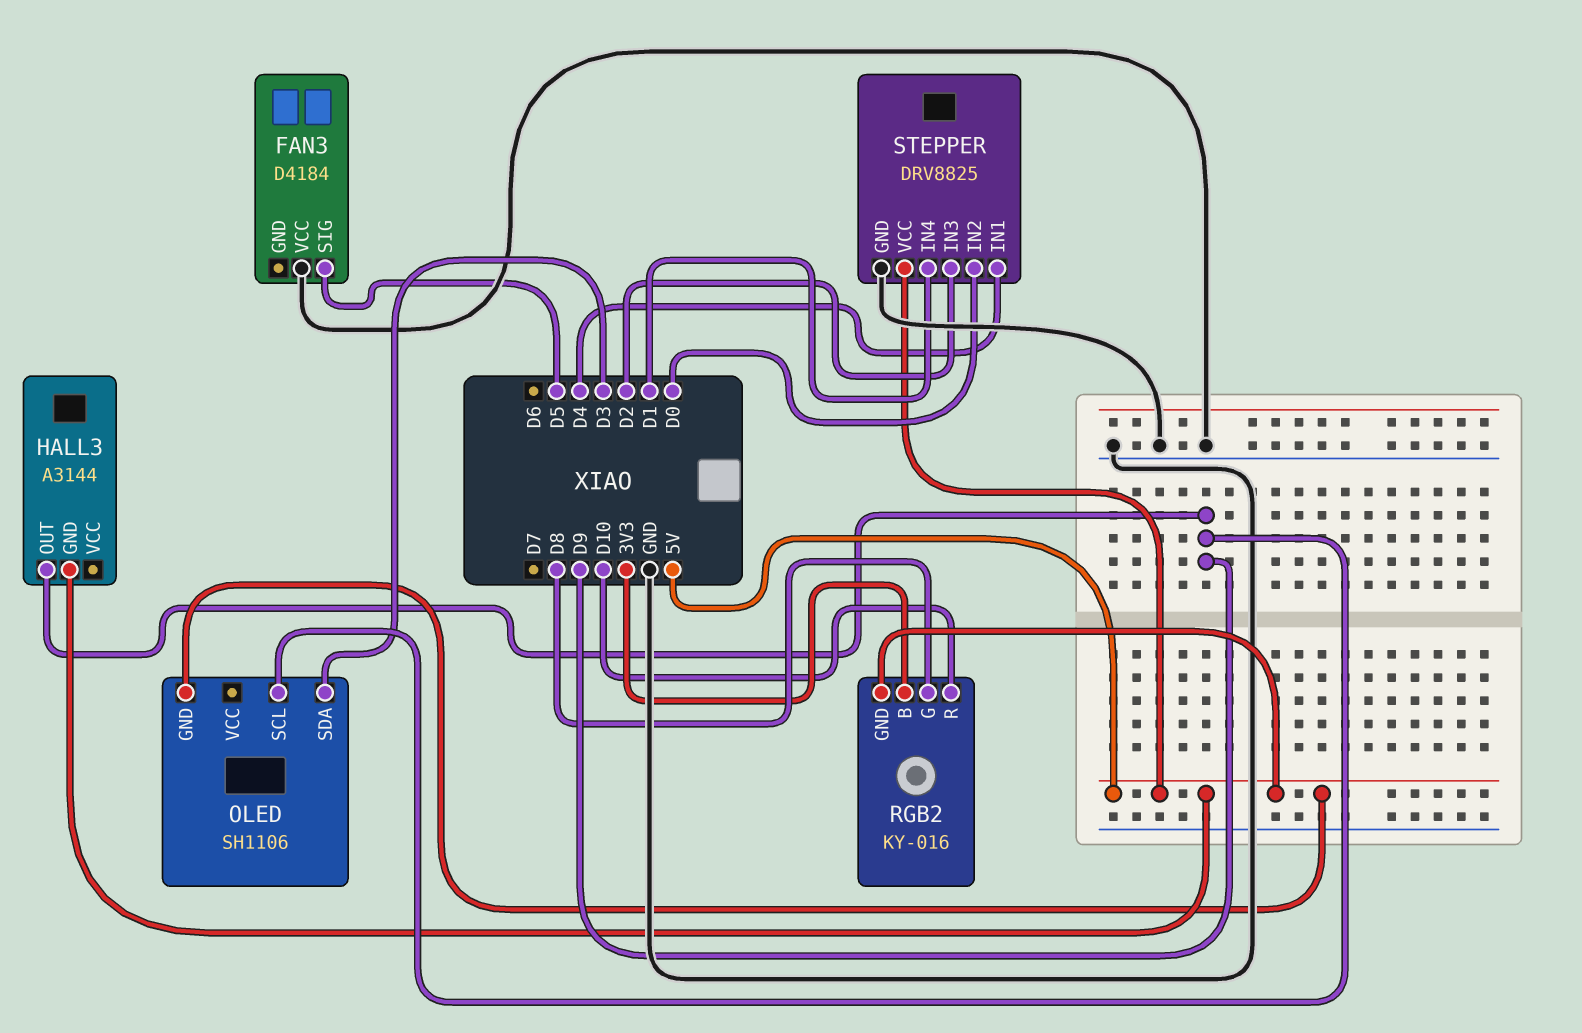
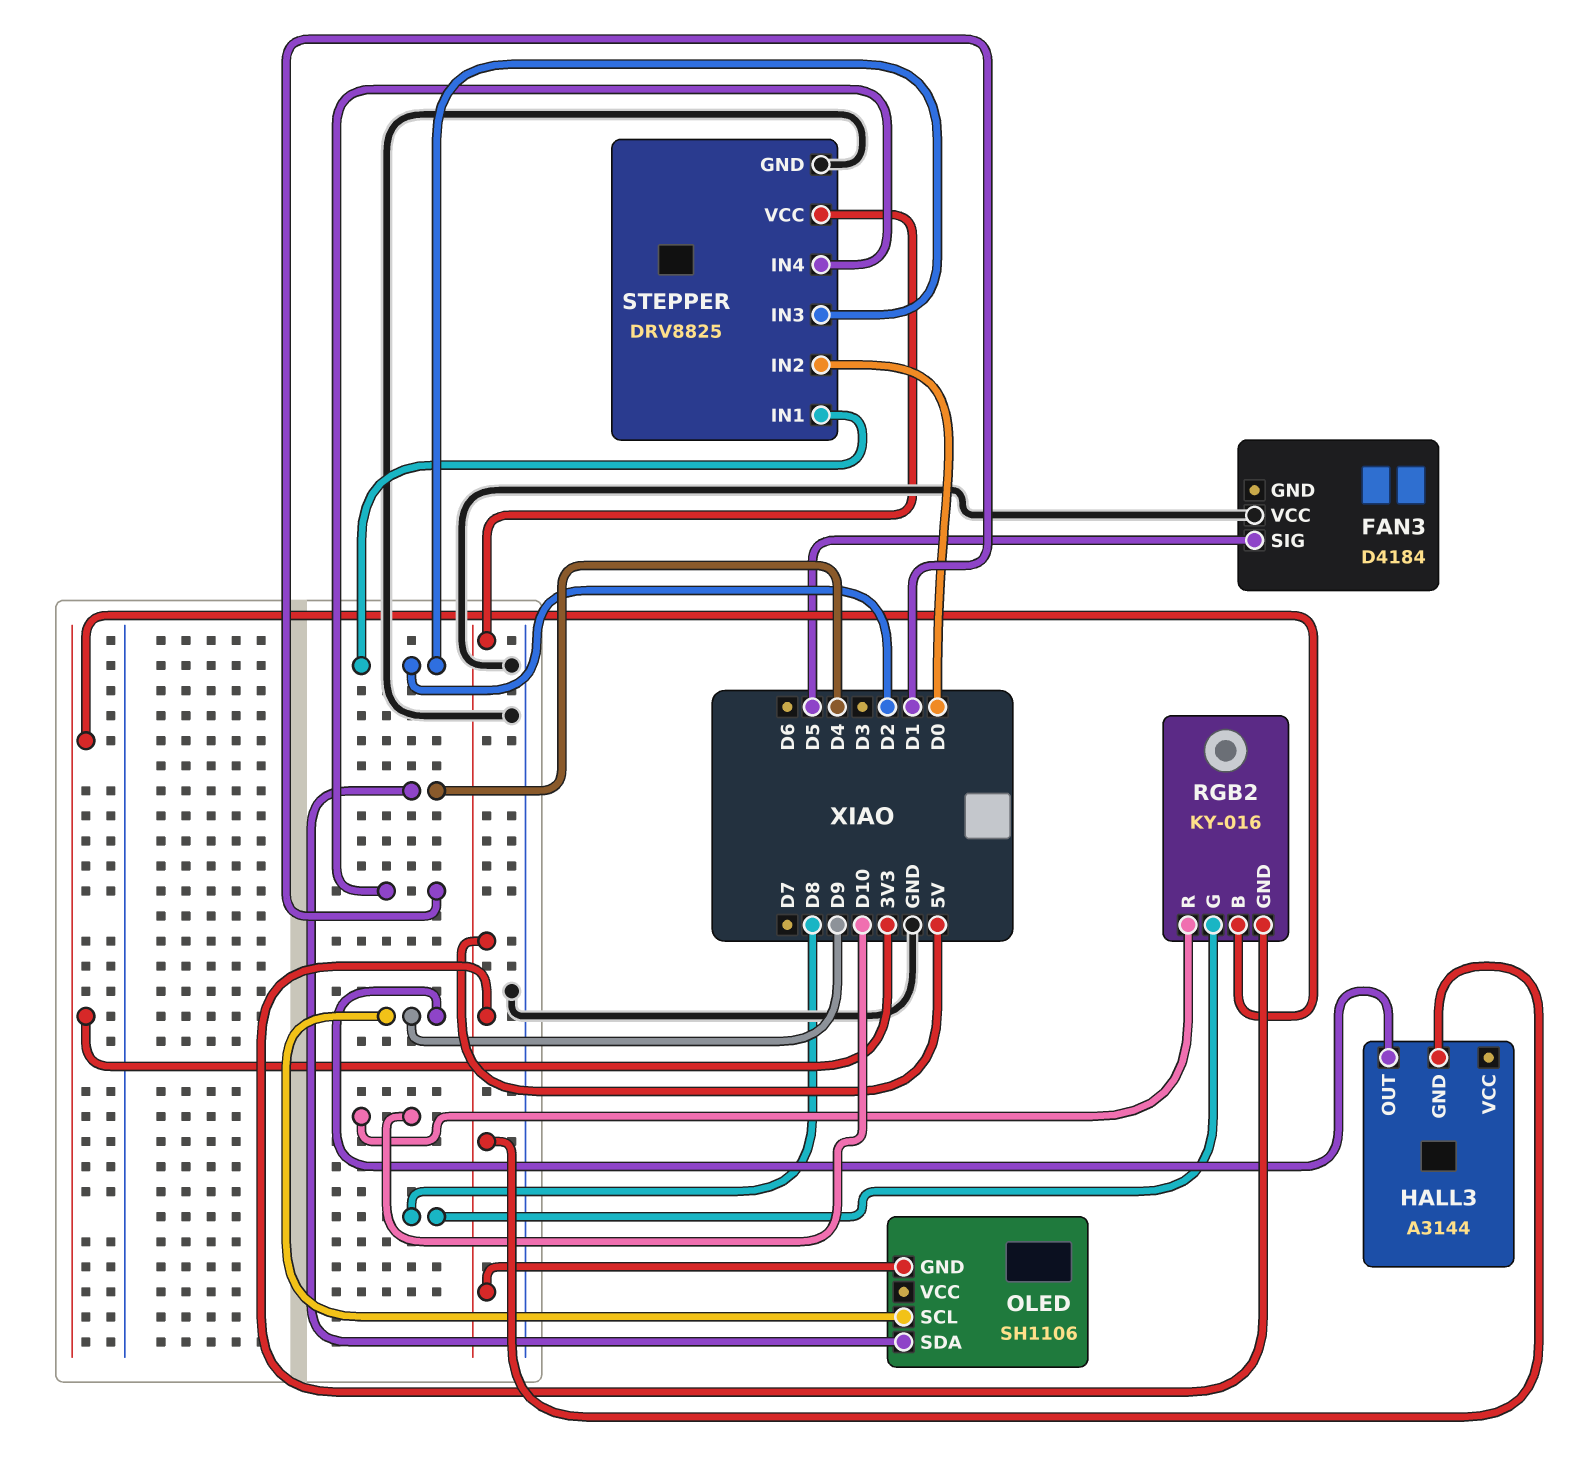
OLED pin SDA: D3 -> D4
STEPPER pin IN1: D4 -> D2

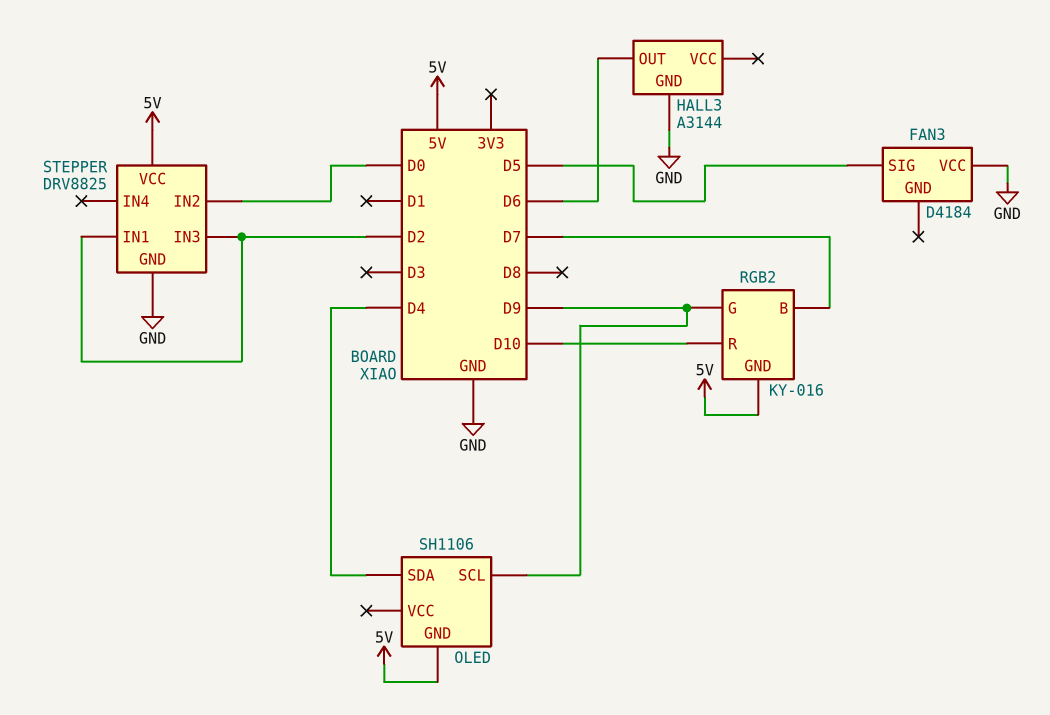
HALL3 pin GND: 5V -> GND
HALL3 pin OUT: D9 -> D6
RGB2 pin B: 3V3 -> D7
RGB2 pin G: D8 -> D9
STEPPER pin IN4: D1 -> none

